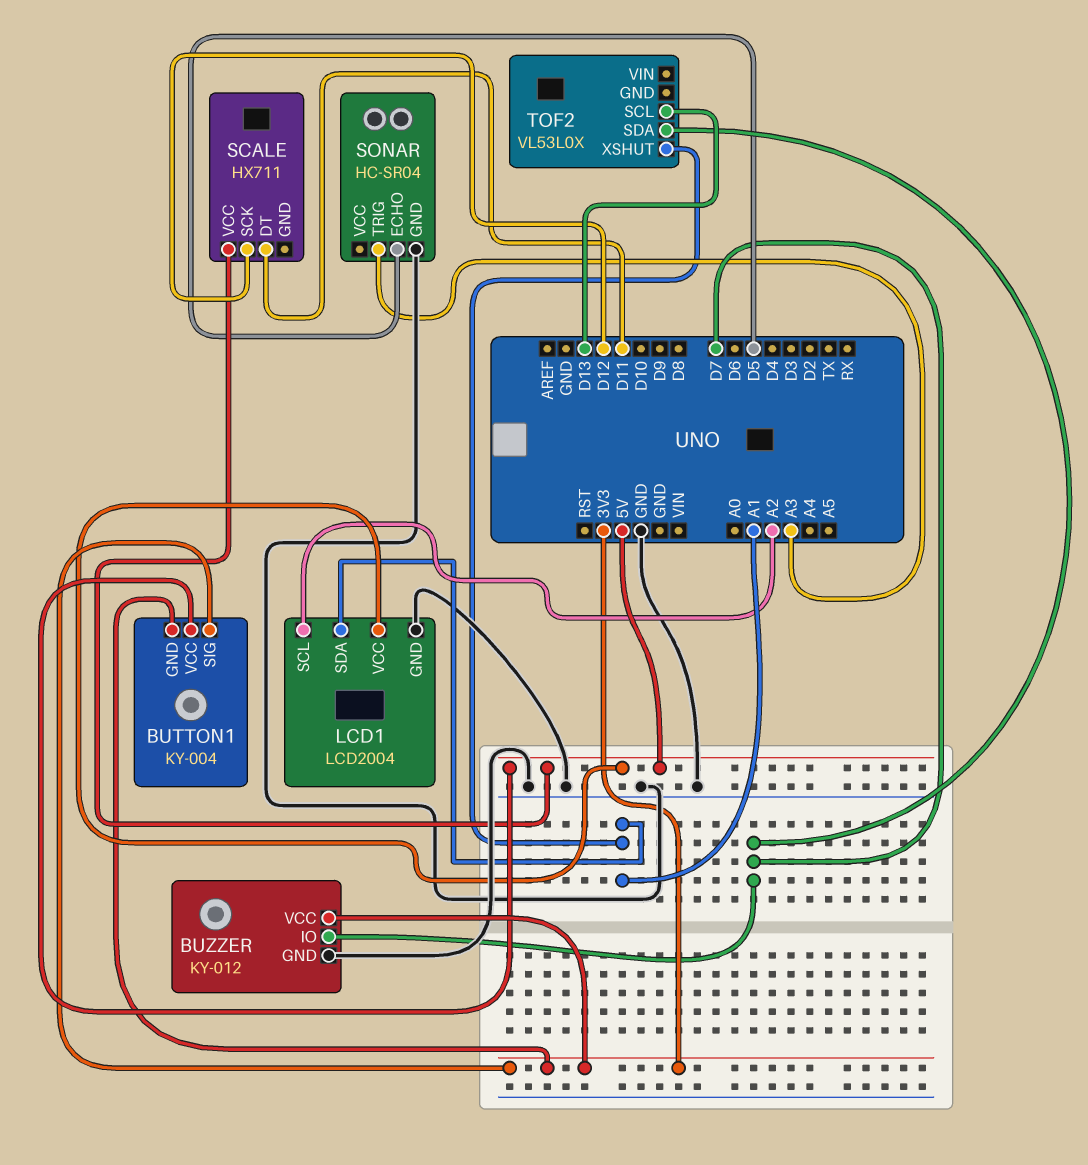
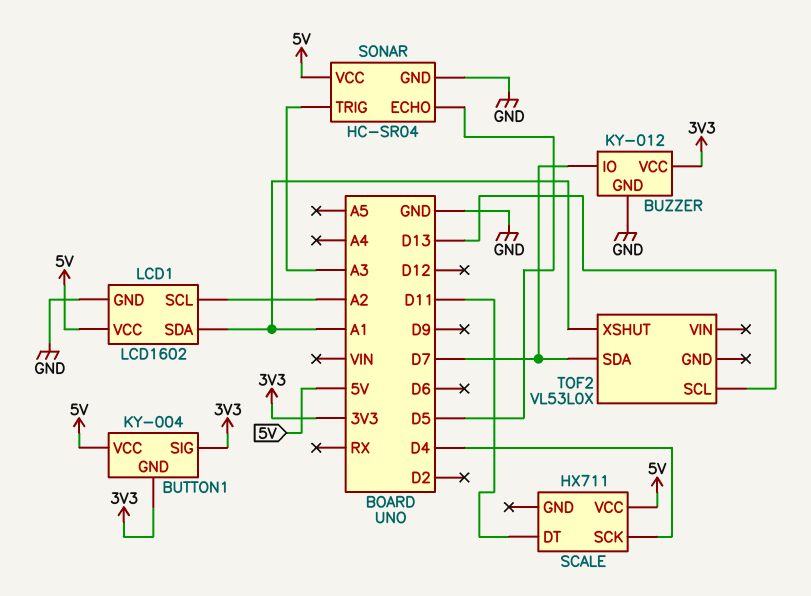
LCD1: LCD2004 -> LCD1602
SCALE pin SCK: D12 -> D4
SONAR pin VCC: none -> 5V

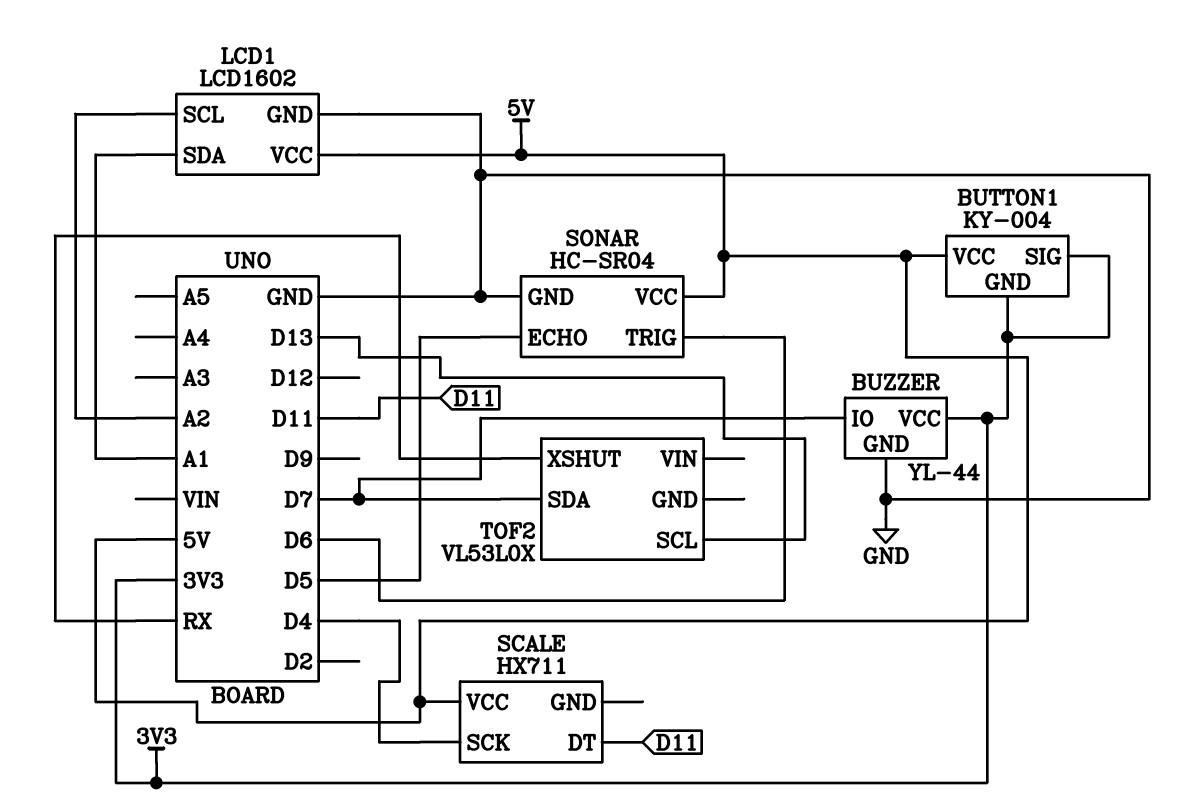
BUZZER: KY-012 -> YL-44
SONAR pin TRIG: A3 -> D6
TOF2 pin XSHUT: A1 -> RX

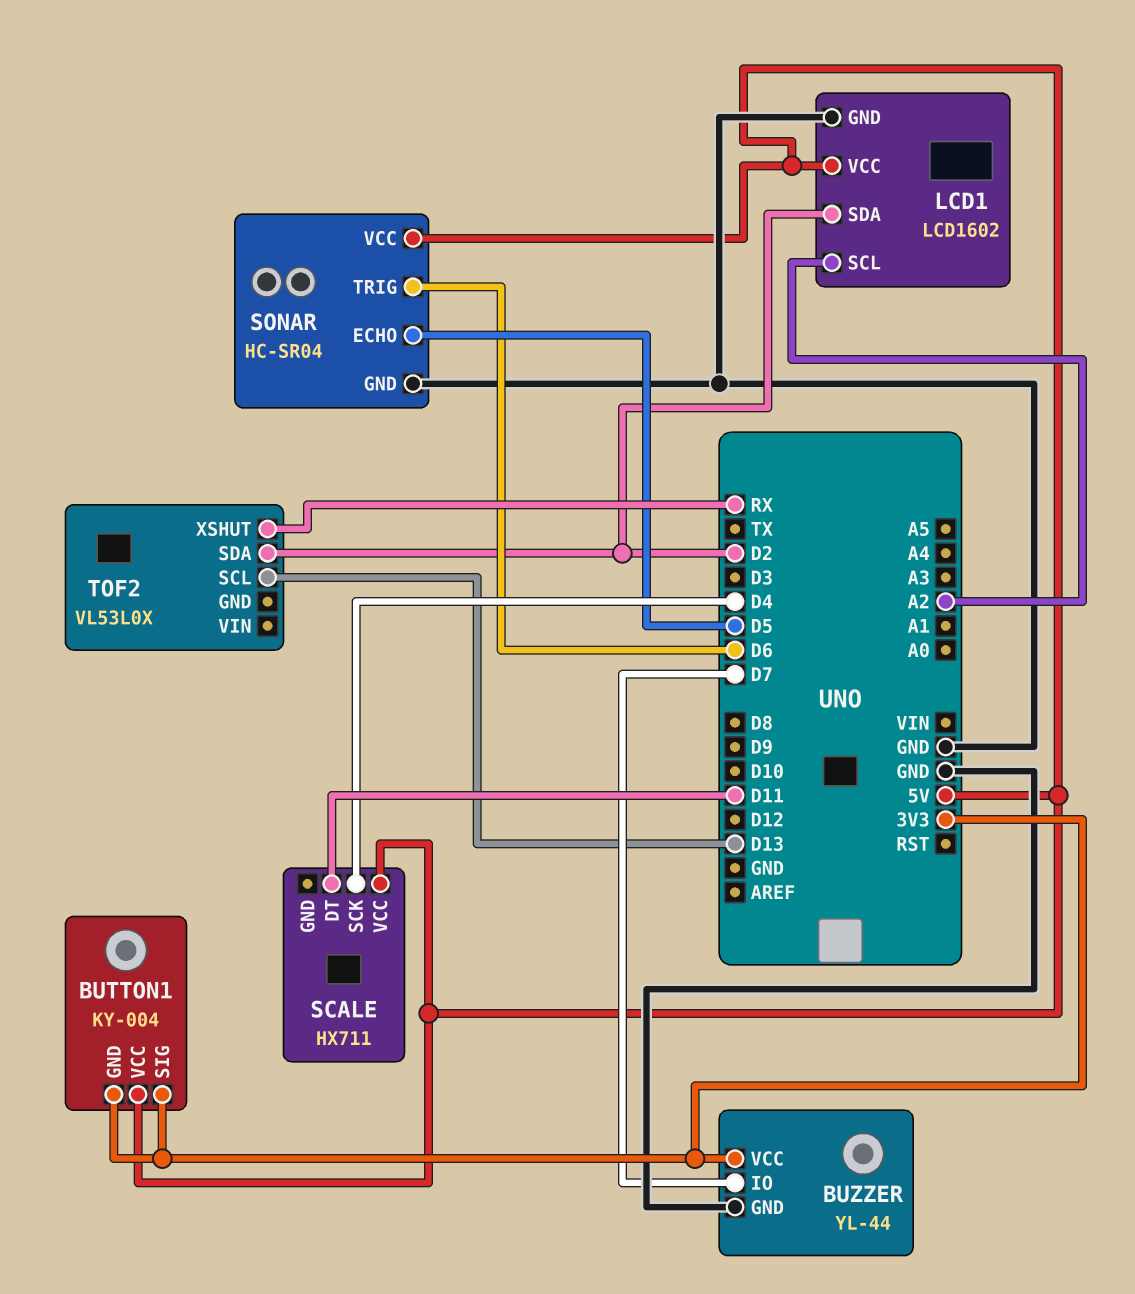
LCD1 pin SDA: A1 -> D2
TOF2 pin SDA: D7 -> D2

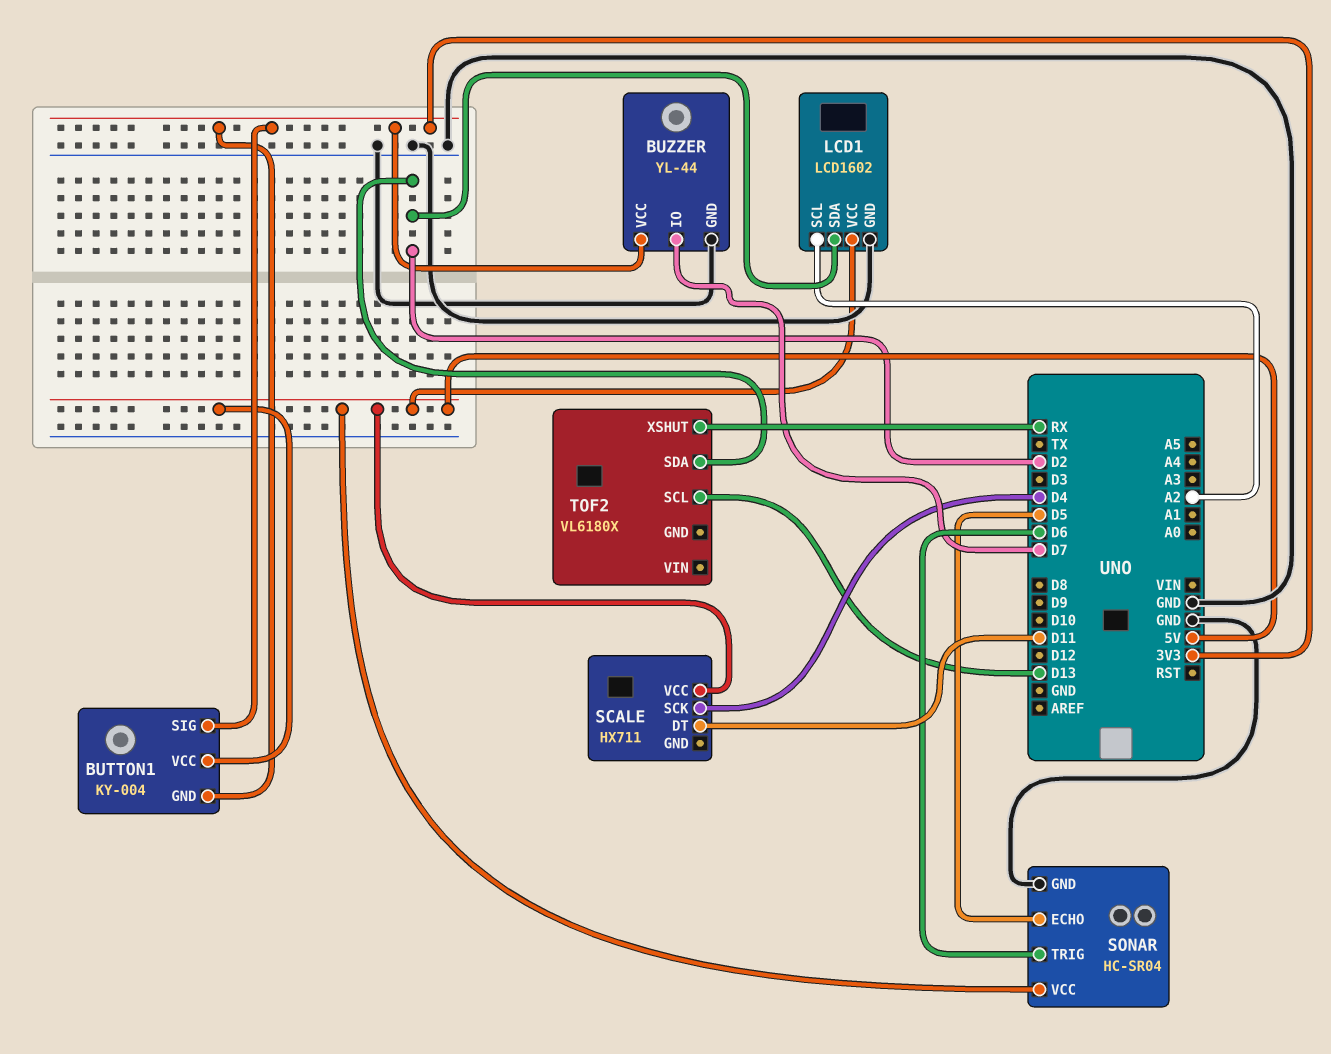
TOF2: VL53L0X -> VL6180X

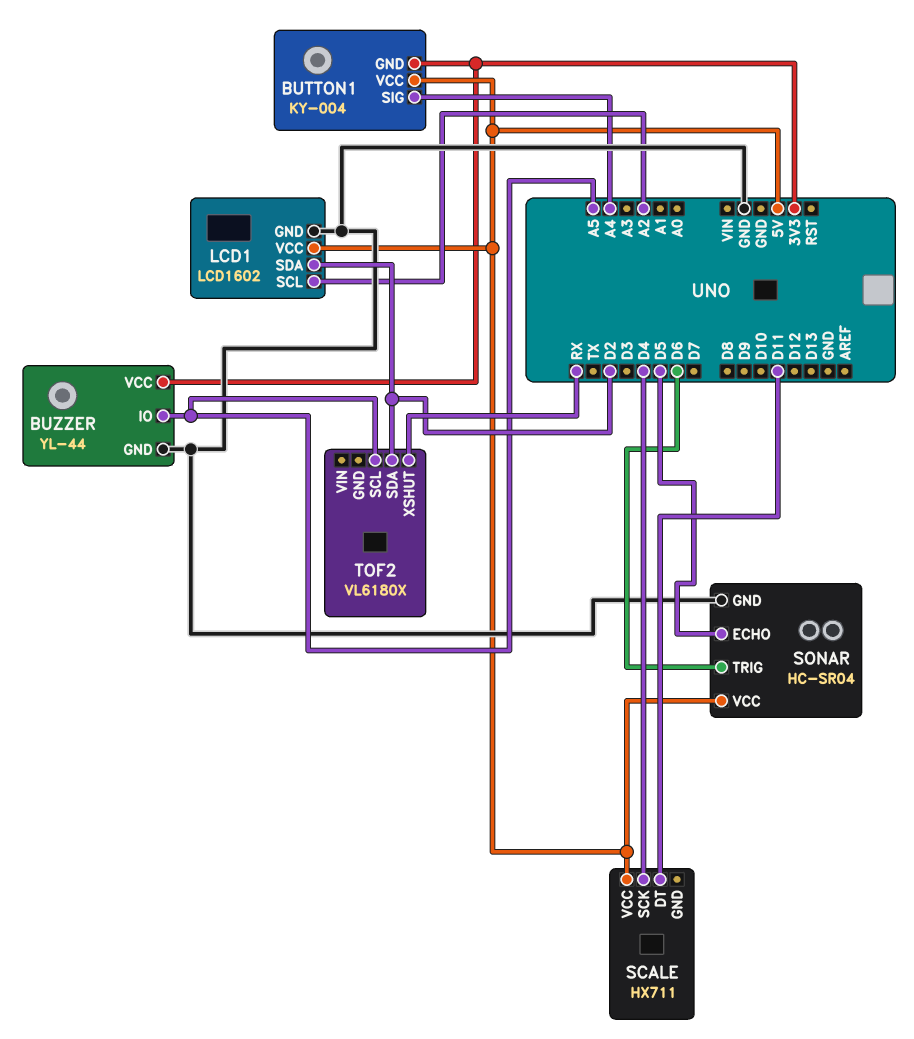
BUTTON1 pin SIG: 3V3 -> A4
BUZZER pin IO: D7 -> A5
TOF2 pin SCL: D13 -> A5

